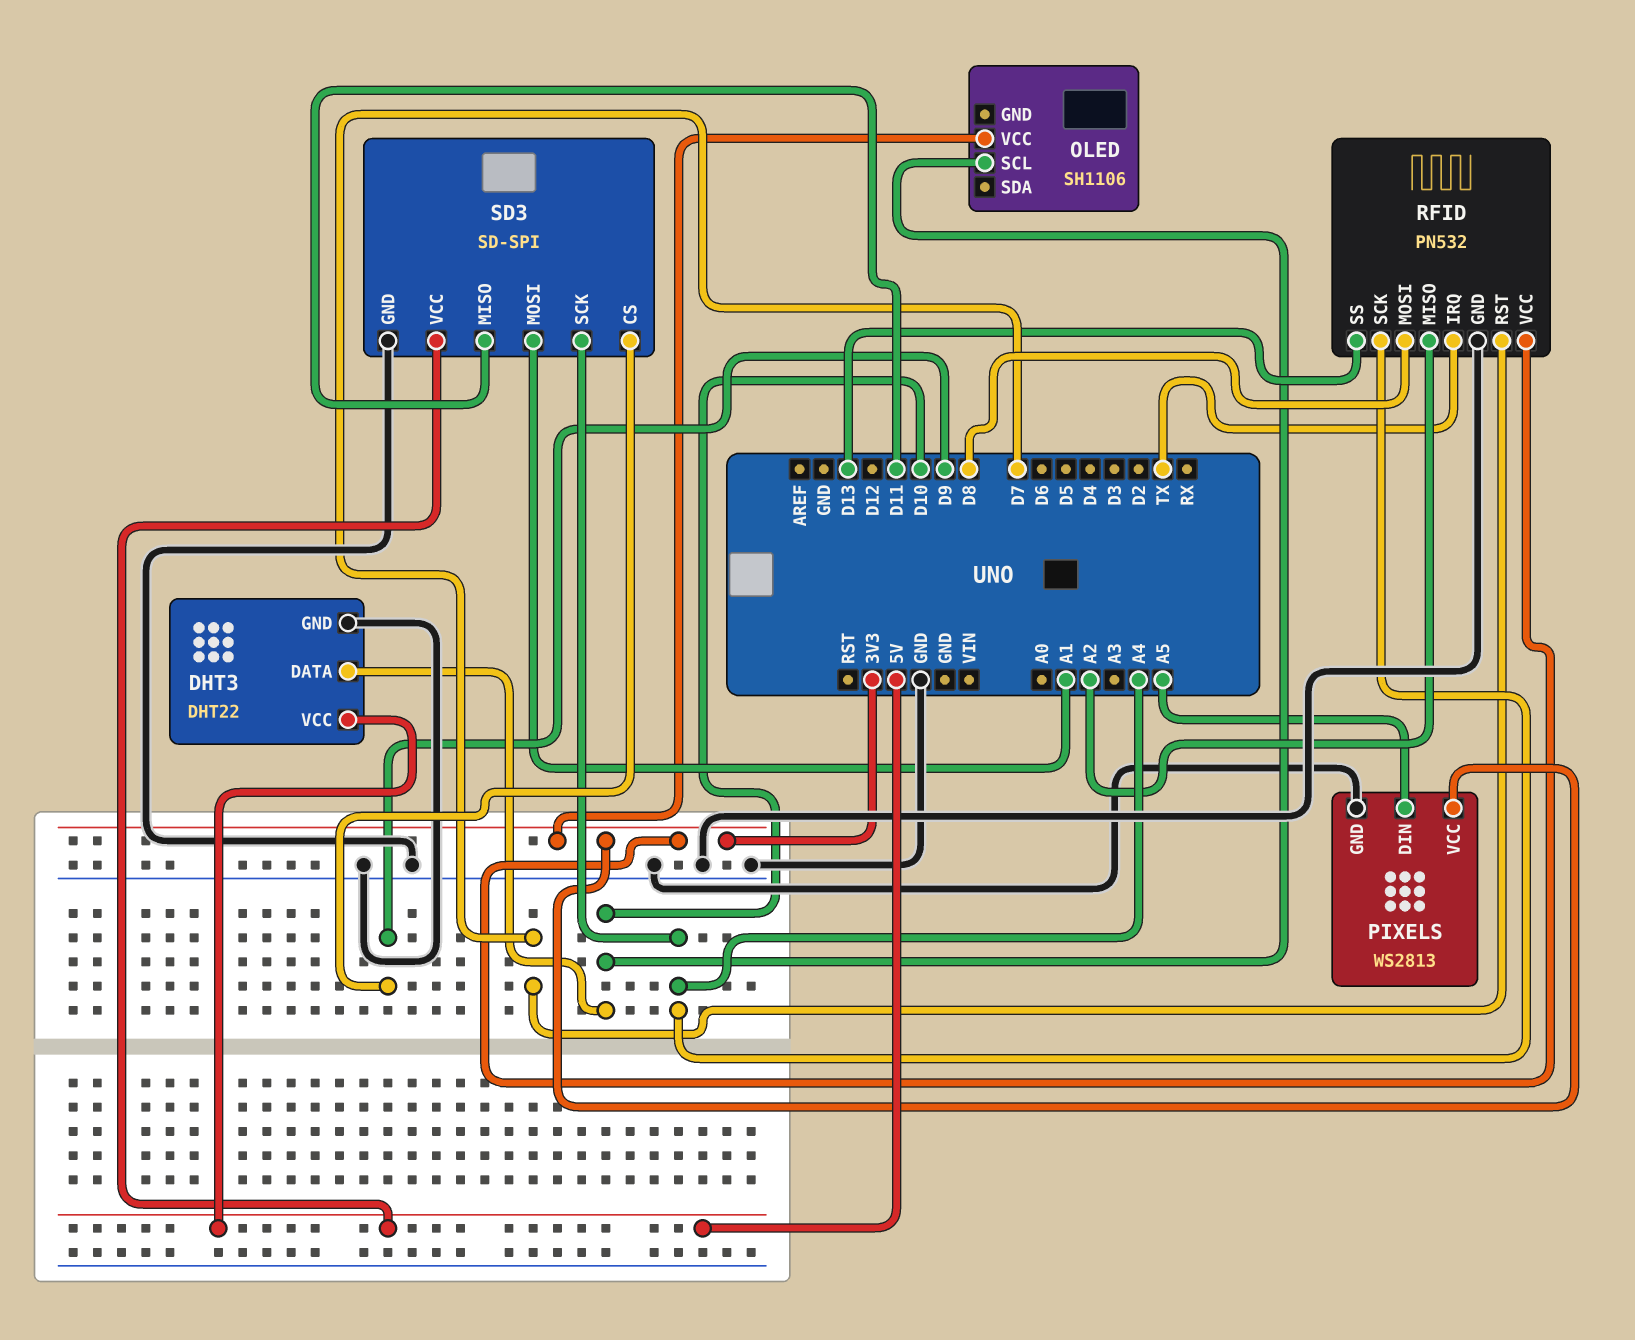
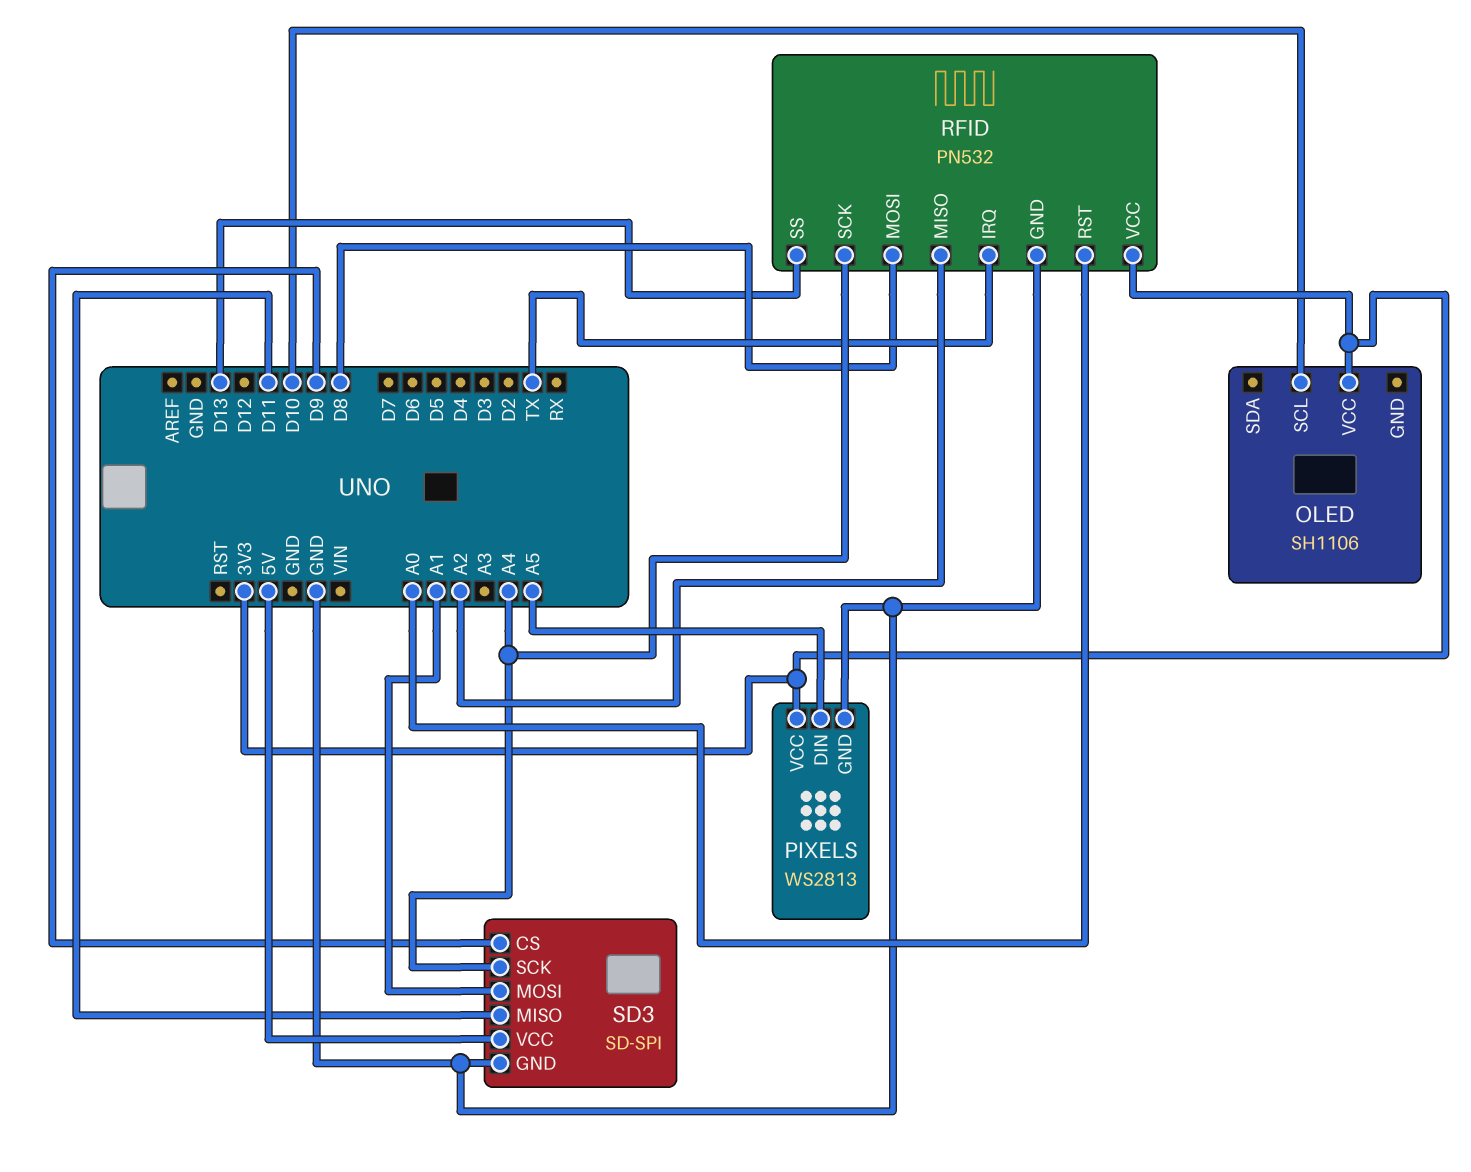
DHT3: DHT22 -> none
DHT3 pin DATA: D10 -> none
DHT3 pin GND: GND -> none
DHT3 pin VCC: 5V -> none
RFID pin RST: D7 -> A0

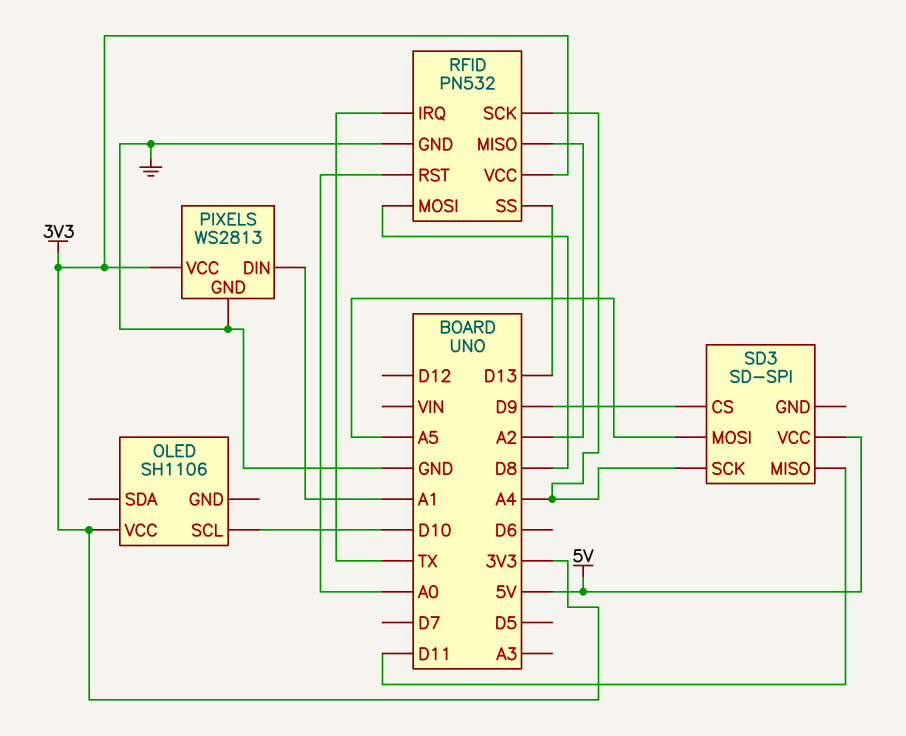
PIXELS pin DIN: A5 -> A1
SD3 pin GND: GND -> none
SD3 pin MOSI: A1 -> A5

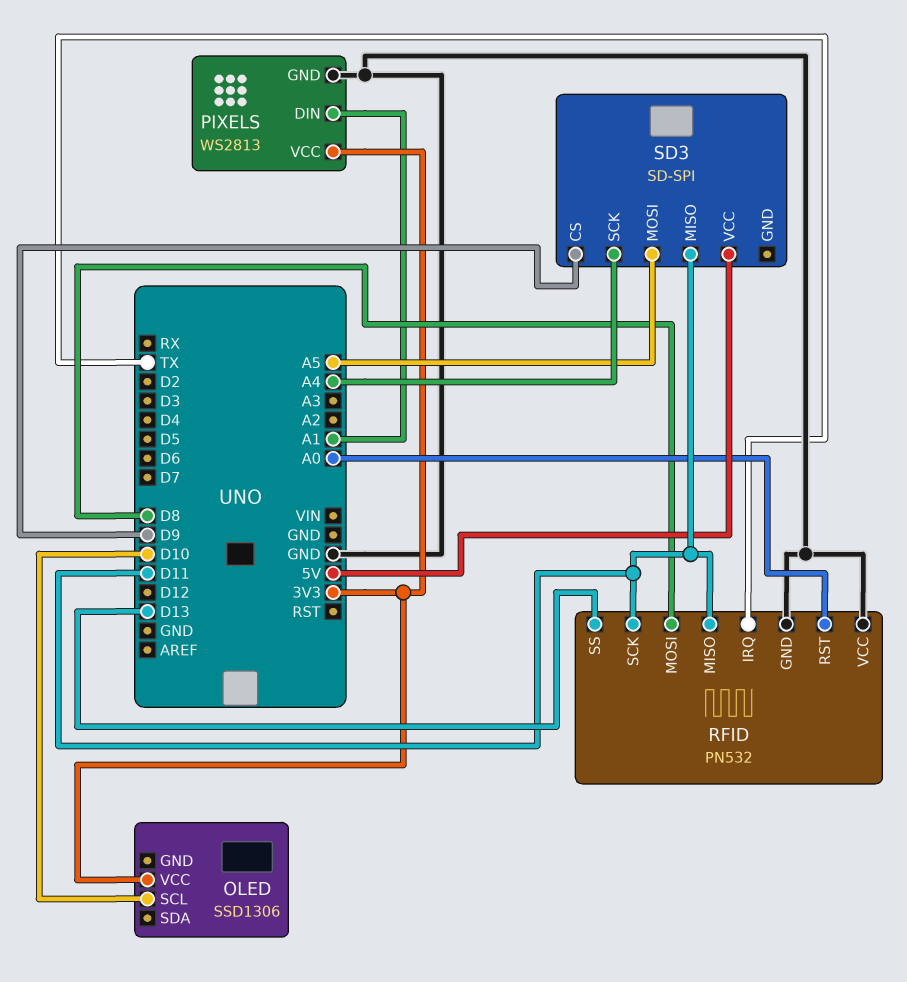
OLED: SH1106 -> SSD1306
RFID pin MISO: A2 -> D11
RFID pin SCK: A4 -> D11
RFID pin VCC: 3V3 -> GND

